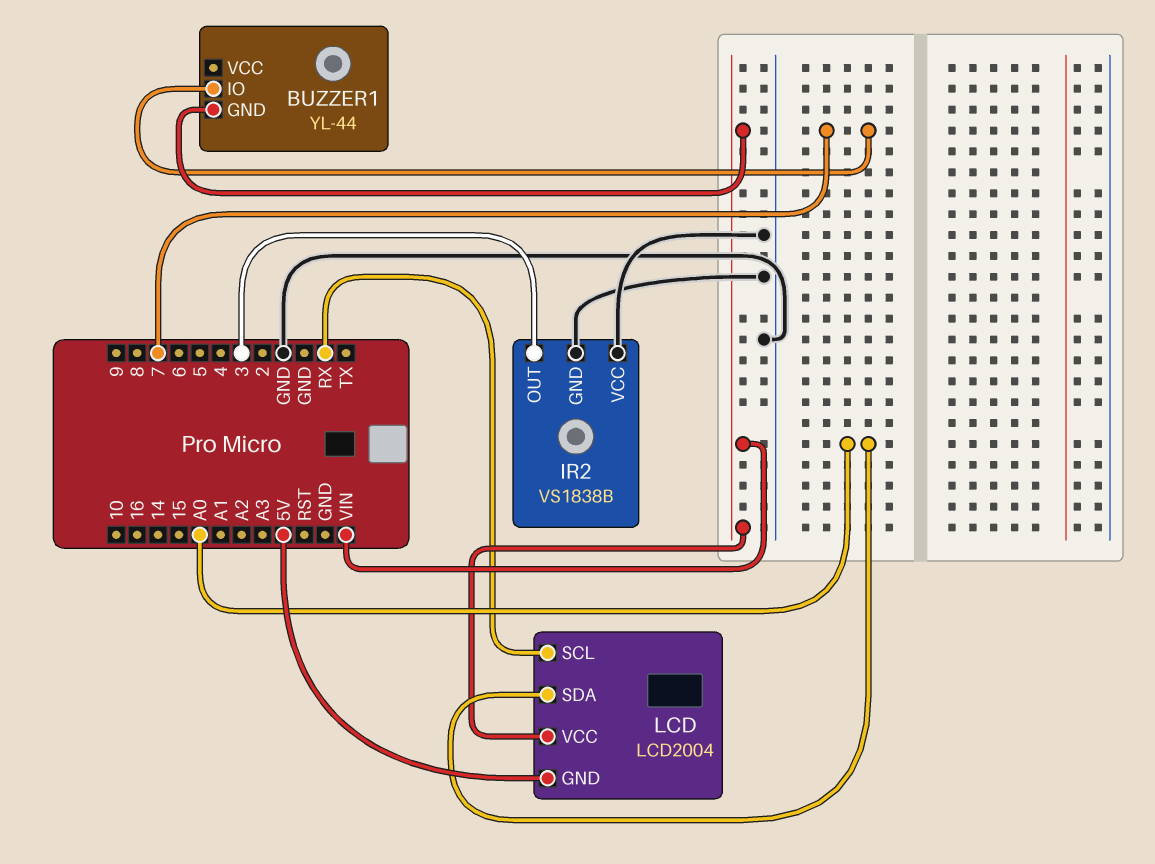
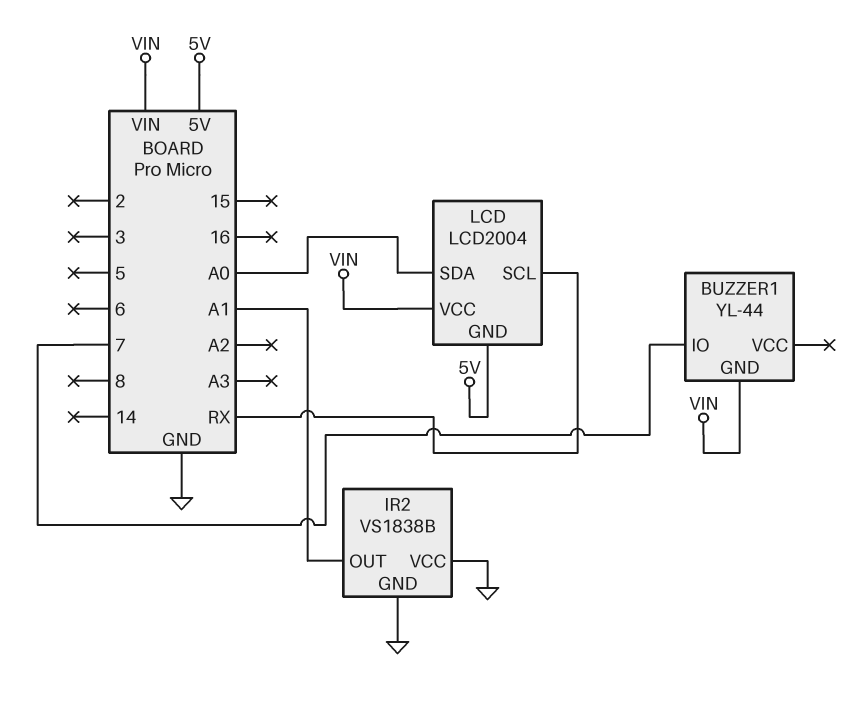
IR2 pin OUT: 3 -> A1

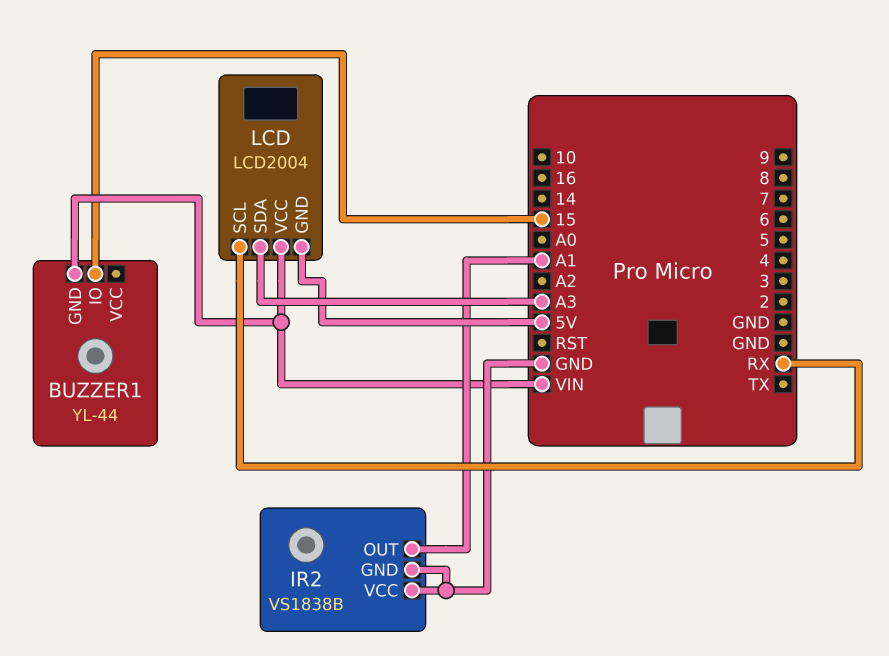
BUZZER1 pin IO: 7 -> 15
LCD pin SDA: A0 -> A3

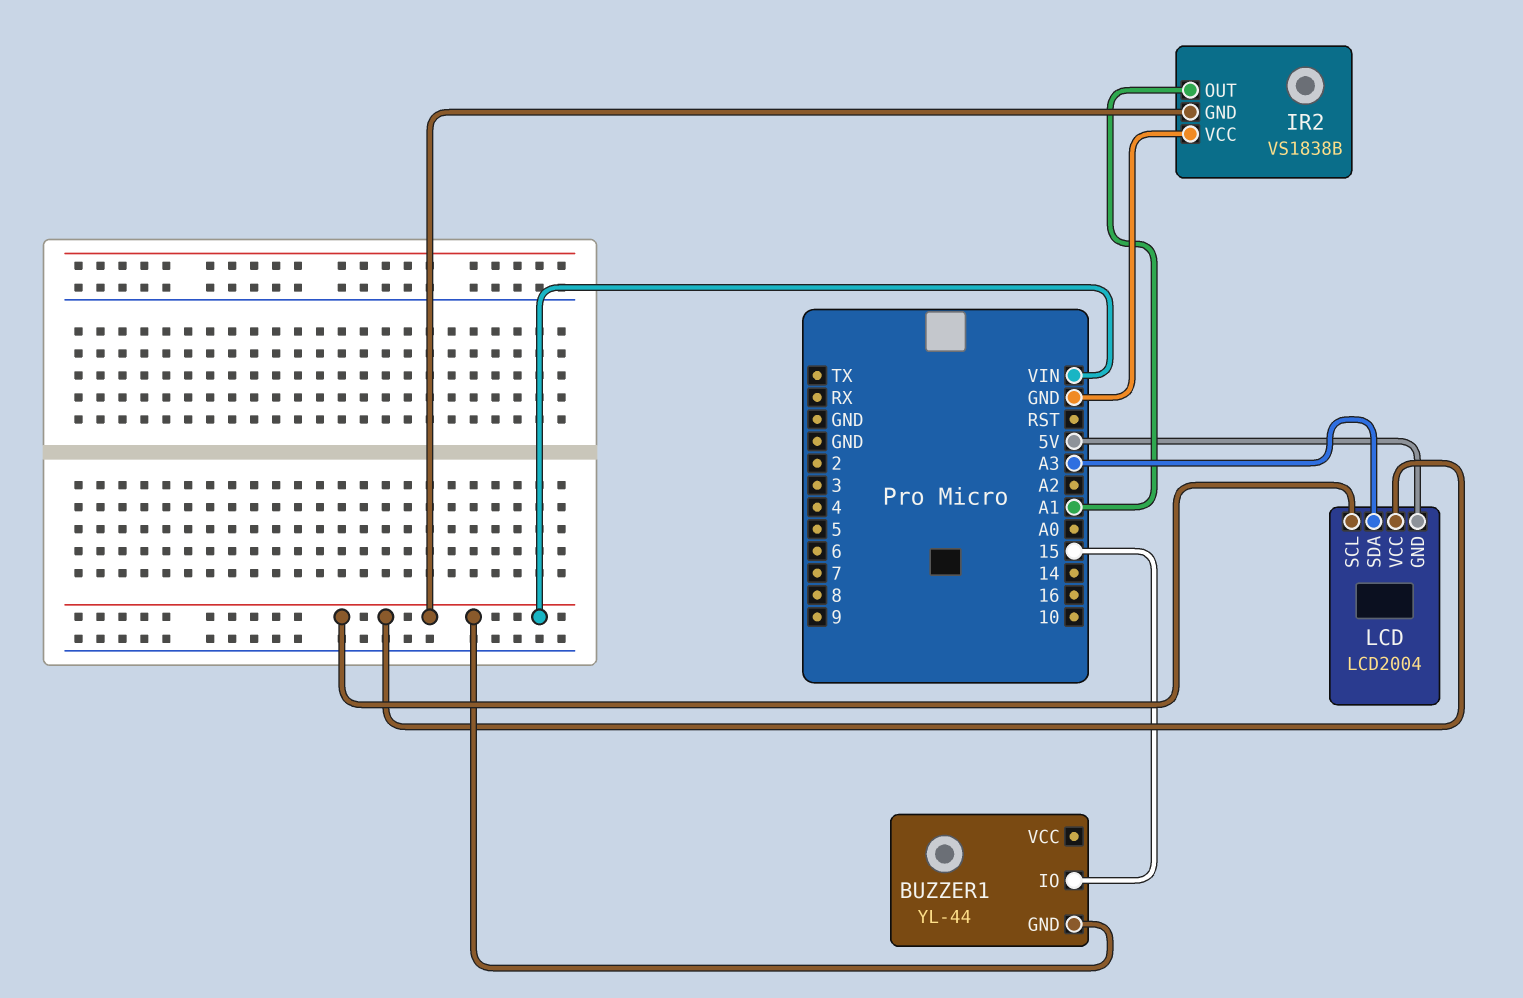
IR2 pin GND: GND -> VIN
LCD pin SCL: RX -> VIN

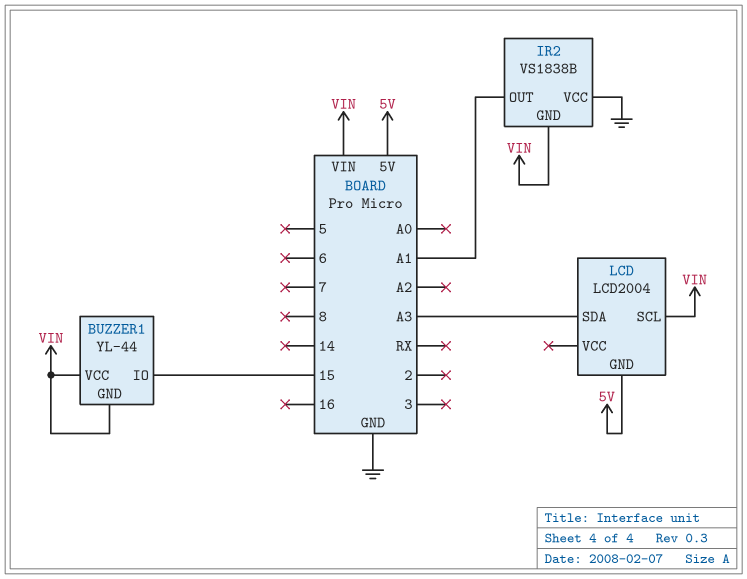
BUZZER1 pin VCC: none -> VIN
LCD pin VCC: VIN -> none

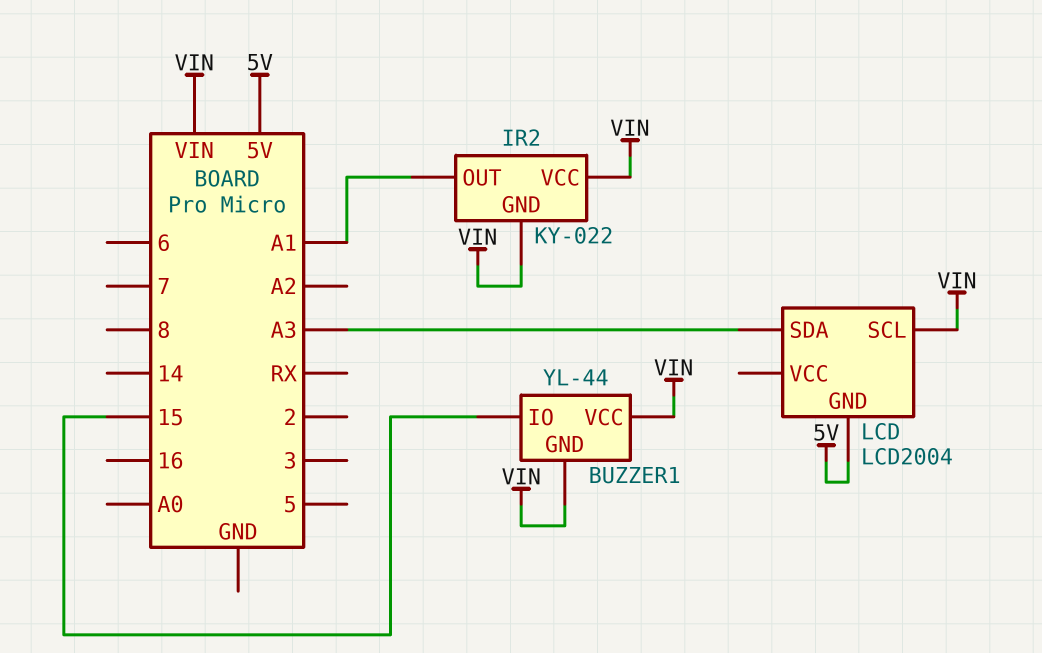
IR2: VS1838B -> KY-022
IR2 pin VCC: GND -> VIN

